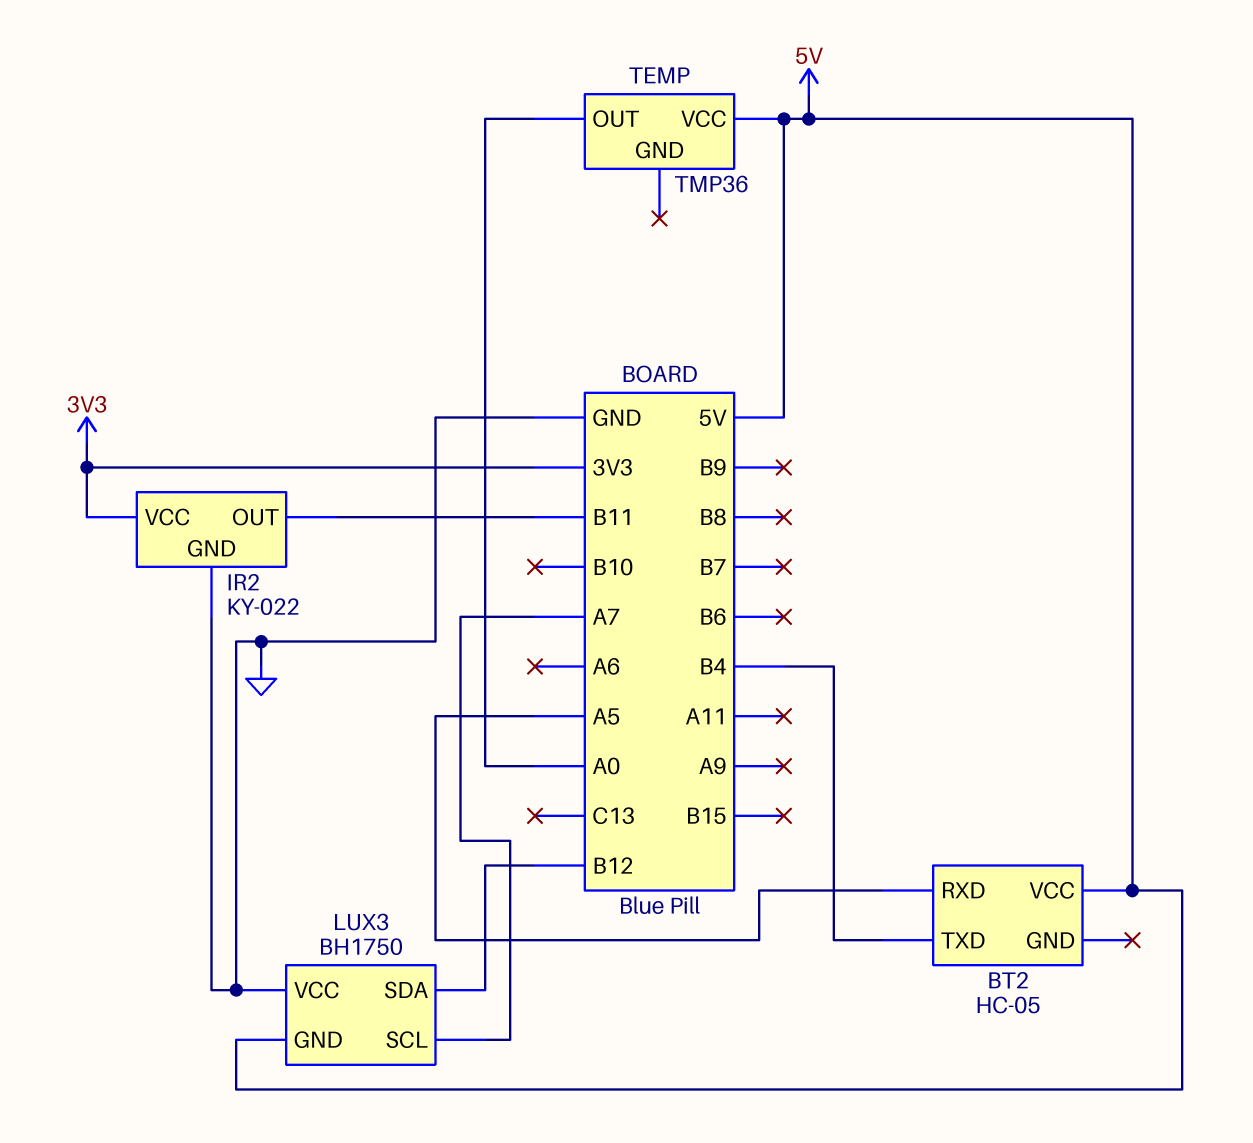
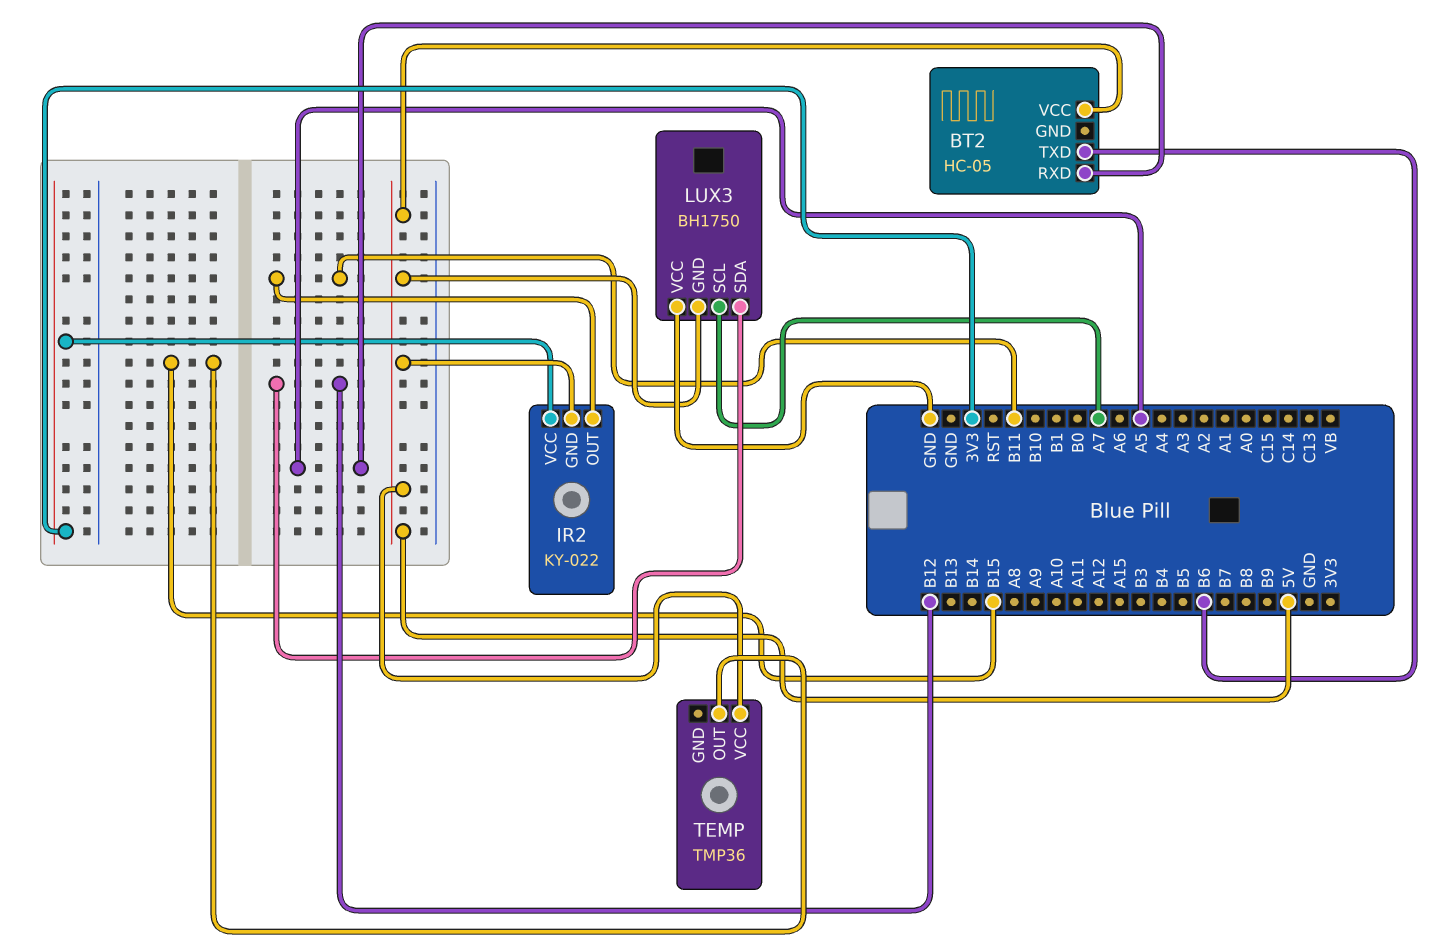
BT2 pin TXD: B4 -> B6
IR2 pin GND: GND -> 5V
TEMP pin OUT: A0 -> B15

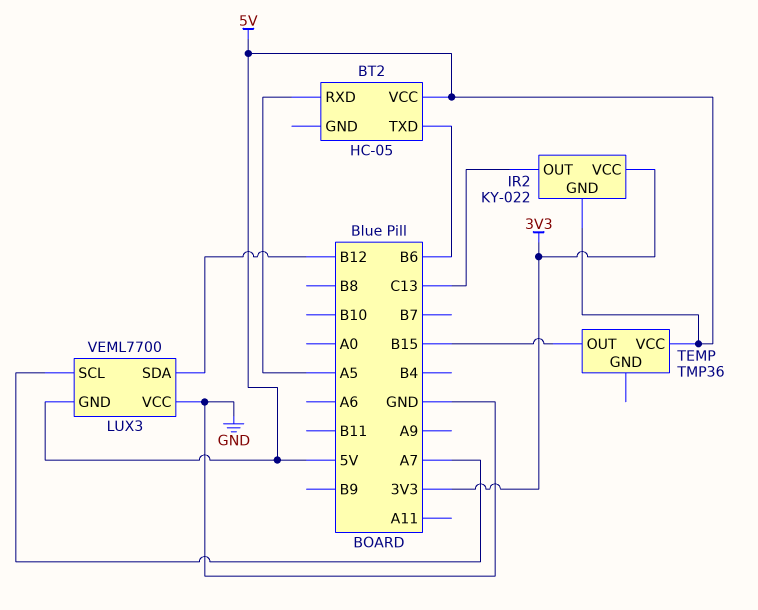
IR2 pin OUT: B11 -> C13
LUX3: BH1750 -> VEML7700

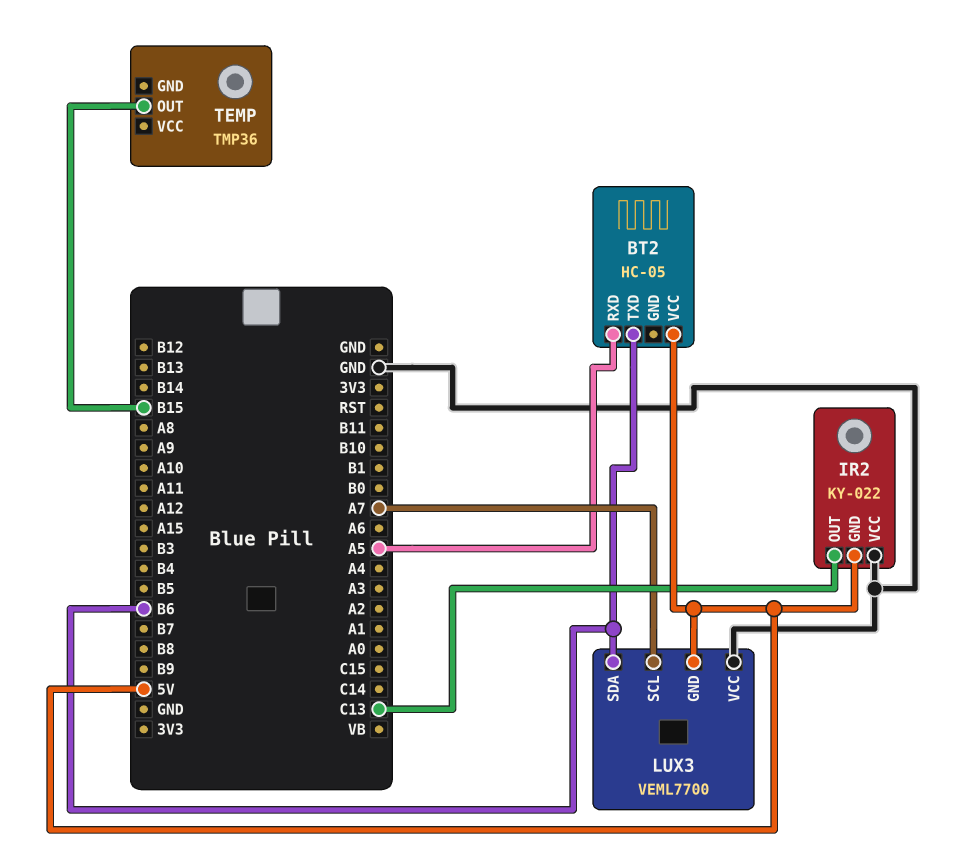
IR2 pin VCC: 3V3 -> GND
LUX3 pin SDA: B12 -> B6
TEMP pin VCC: 5V -> none

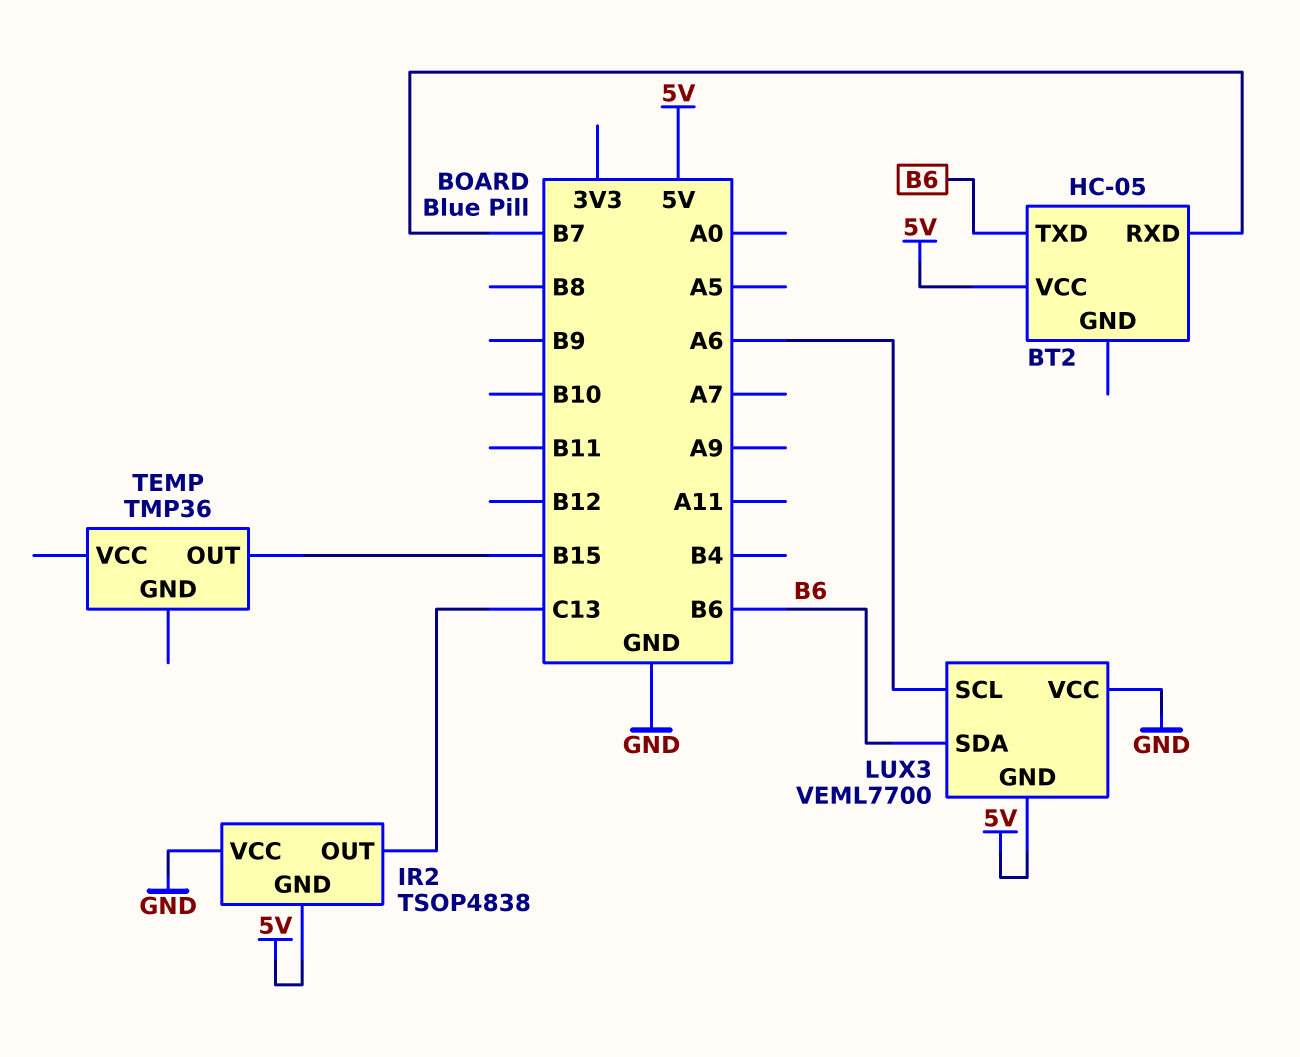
BT2 pin RXD: A5 -> B7
IR2: KY-022 -> TSOP4838
LUX3 pin SCL: A7 -> A6

